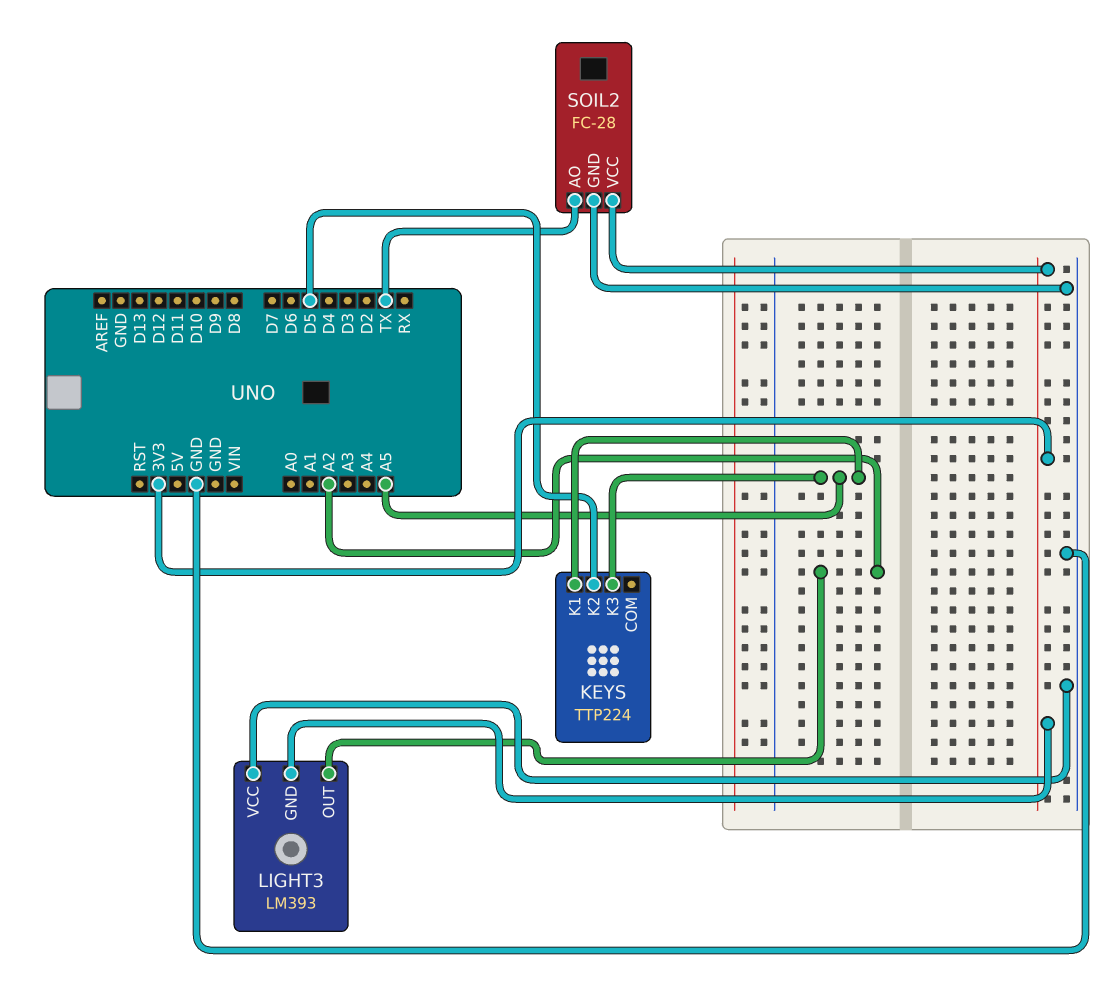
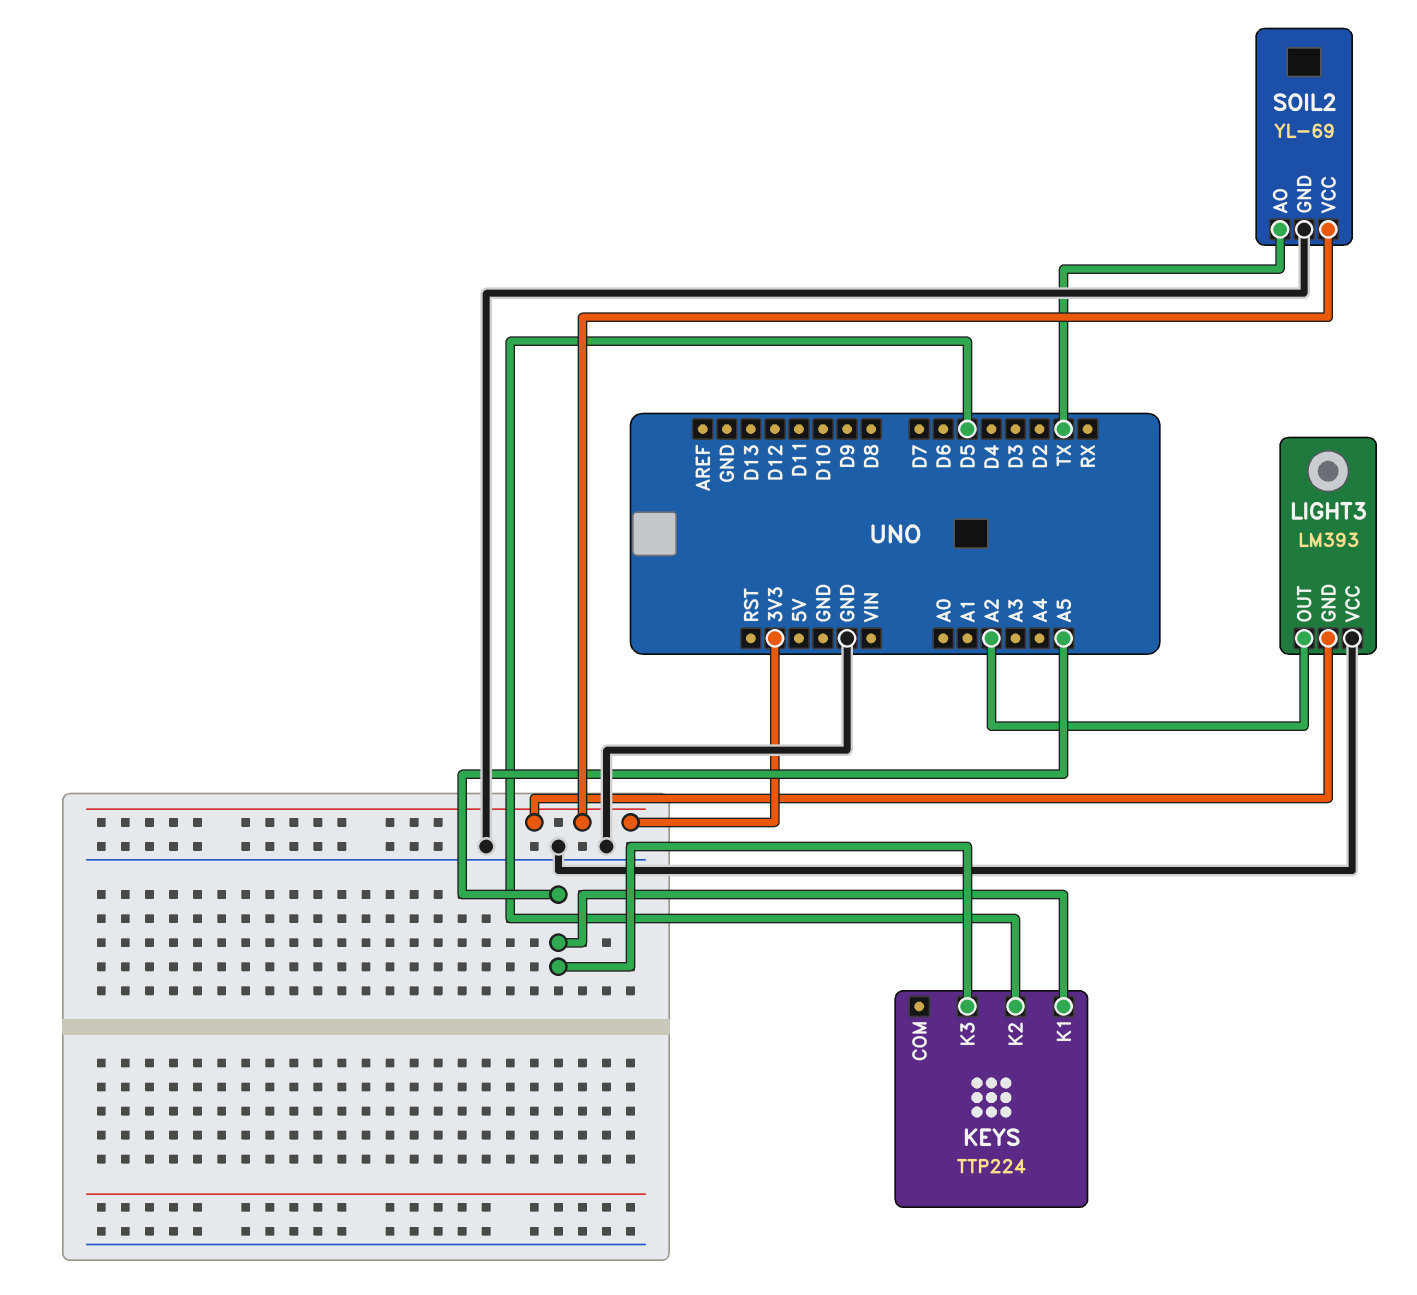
SOIL2: FC-28 -> YL-69

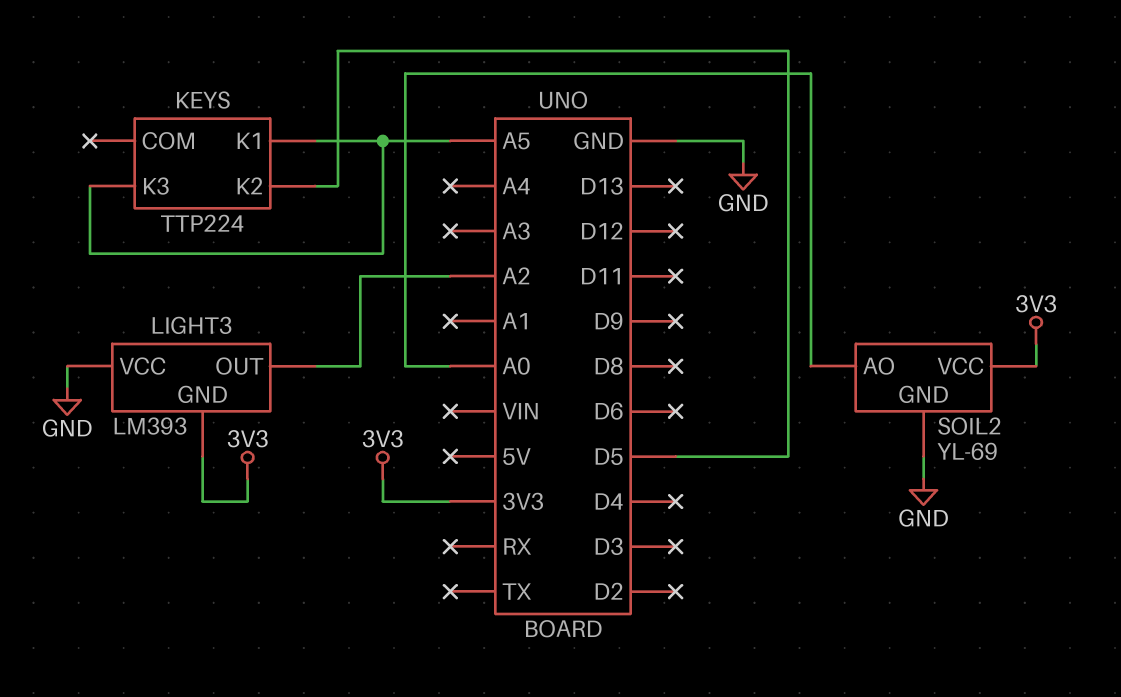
SOIL2 pin AO: TX -> A0

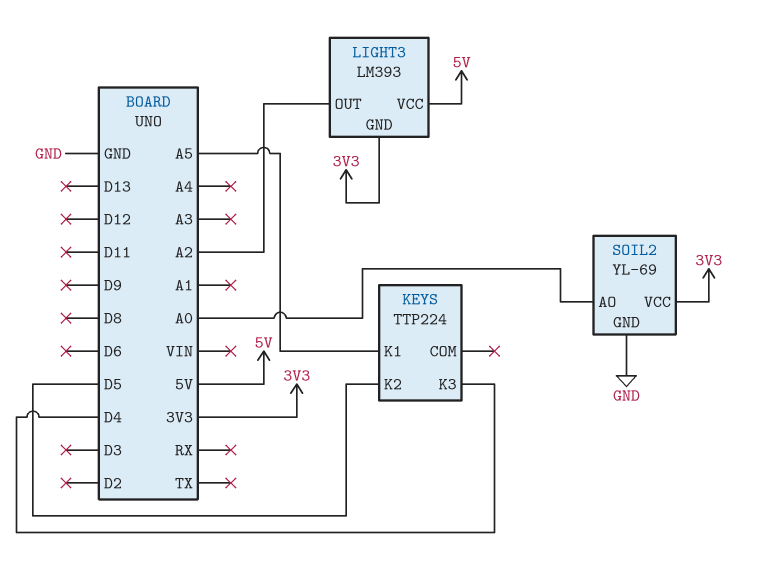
KEYS pin K3: A5 -> D4
LIGHT3 pin VCC: GND -> 5V

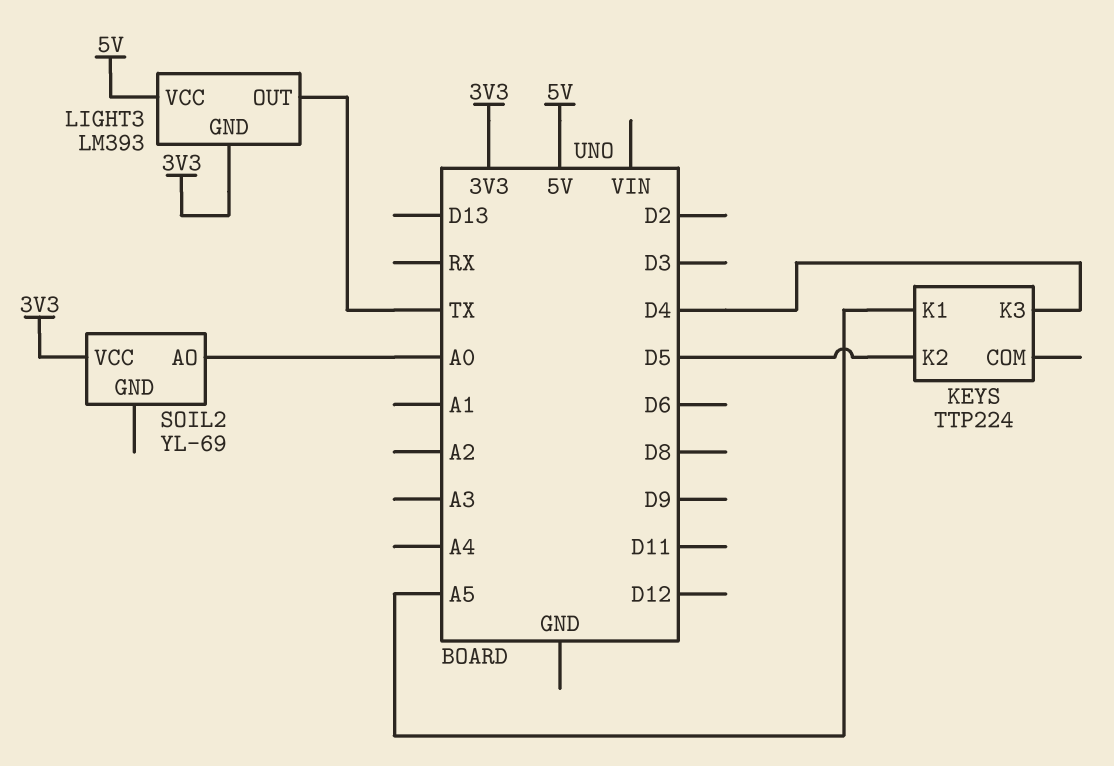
LIGHT3 pin OUT: A2 -> TX
SOIL2 pin GND: GND -> none

